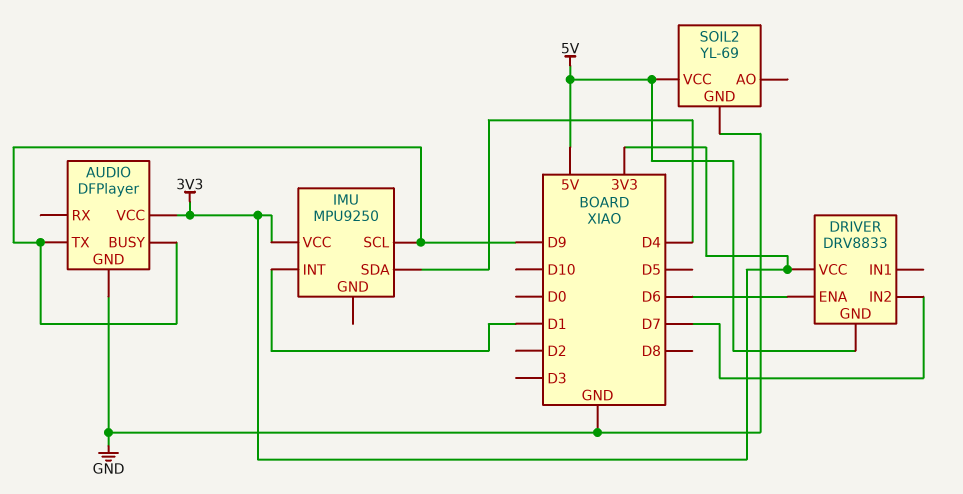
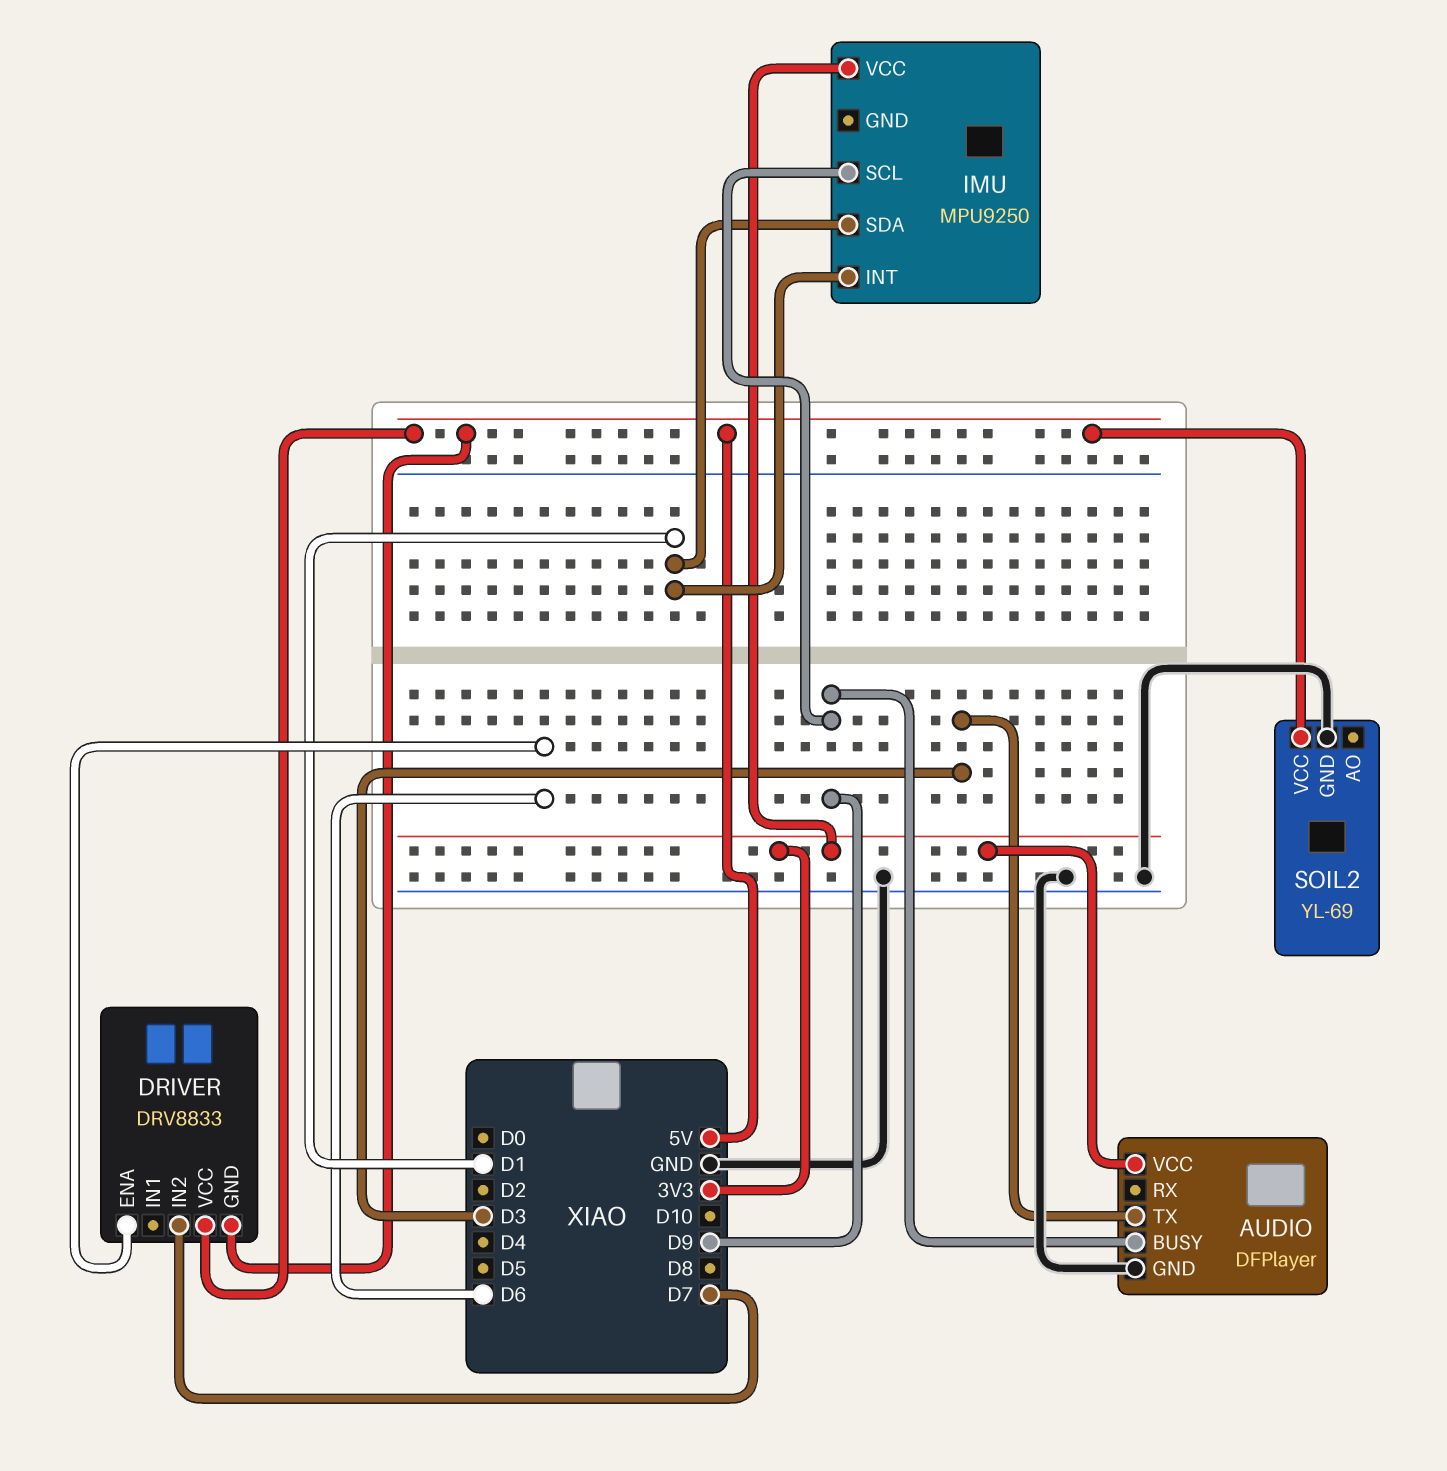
AUDIO pin TX: D9 -> D3
DRIVER pin VCC: 3V3 -> 5V
IMU pin SDA: D4 -> D1

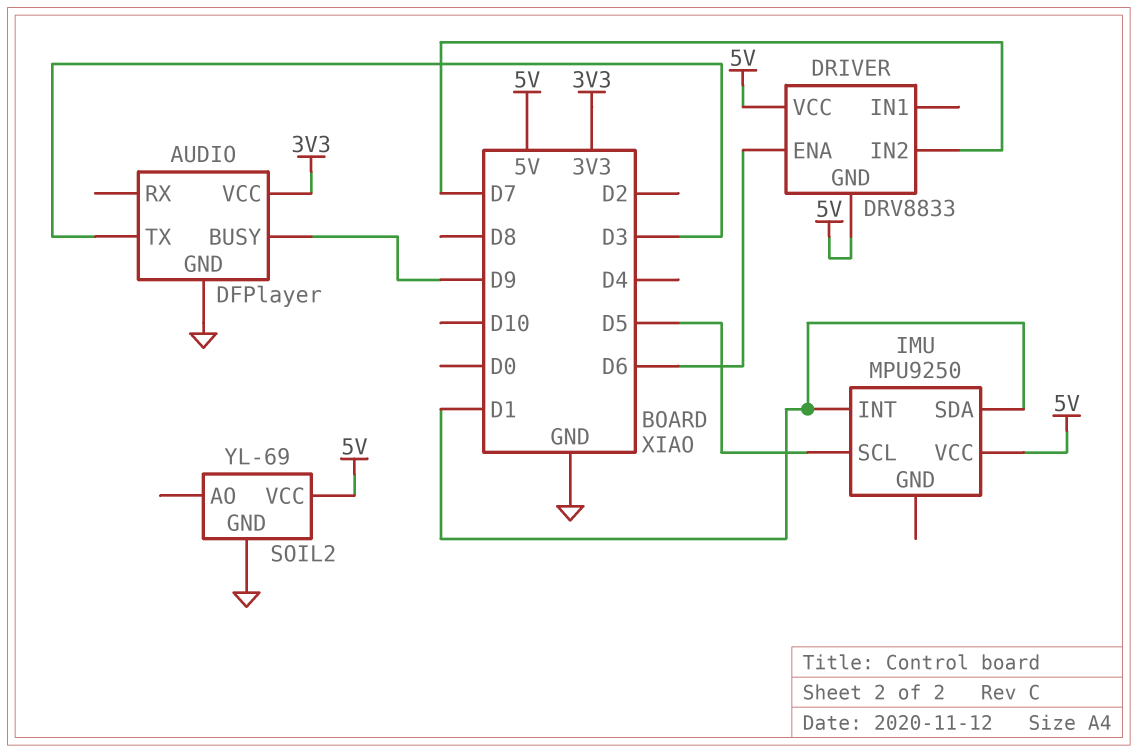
IMU pin SCL: D9 -> D5
IMU pin VCC: 3V3 -> 5V

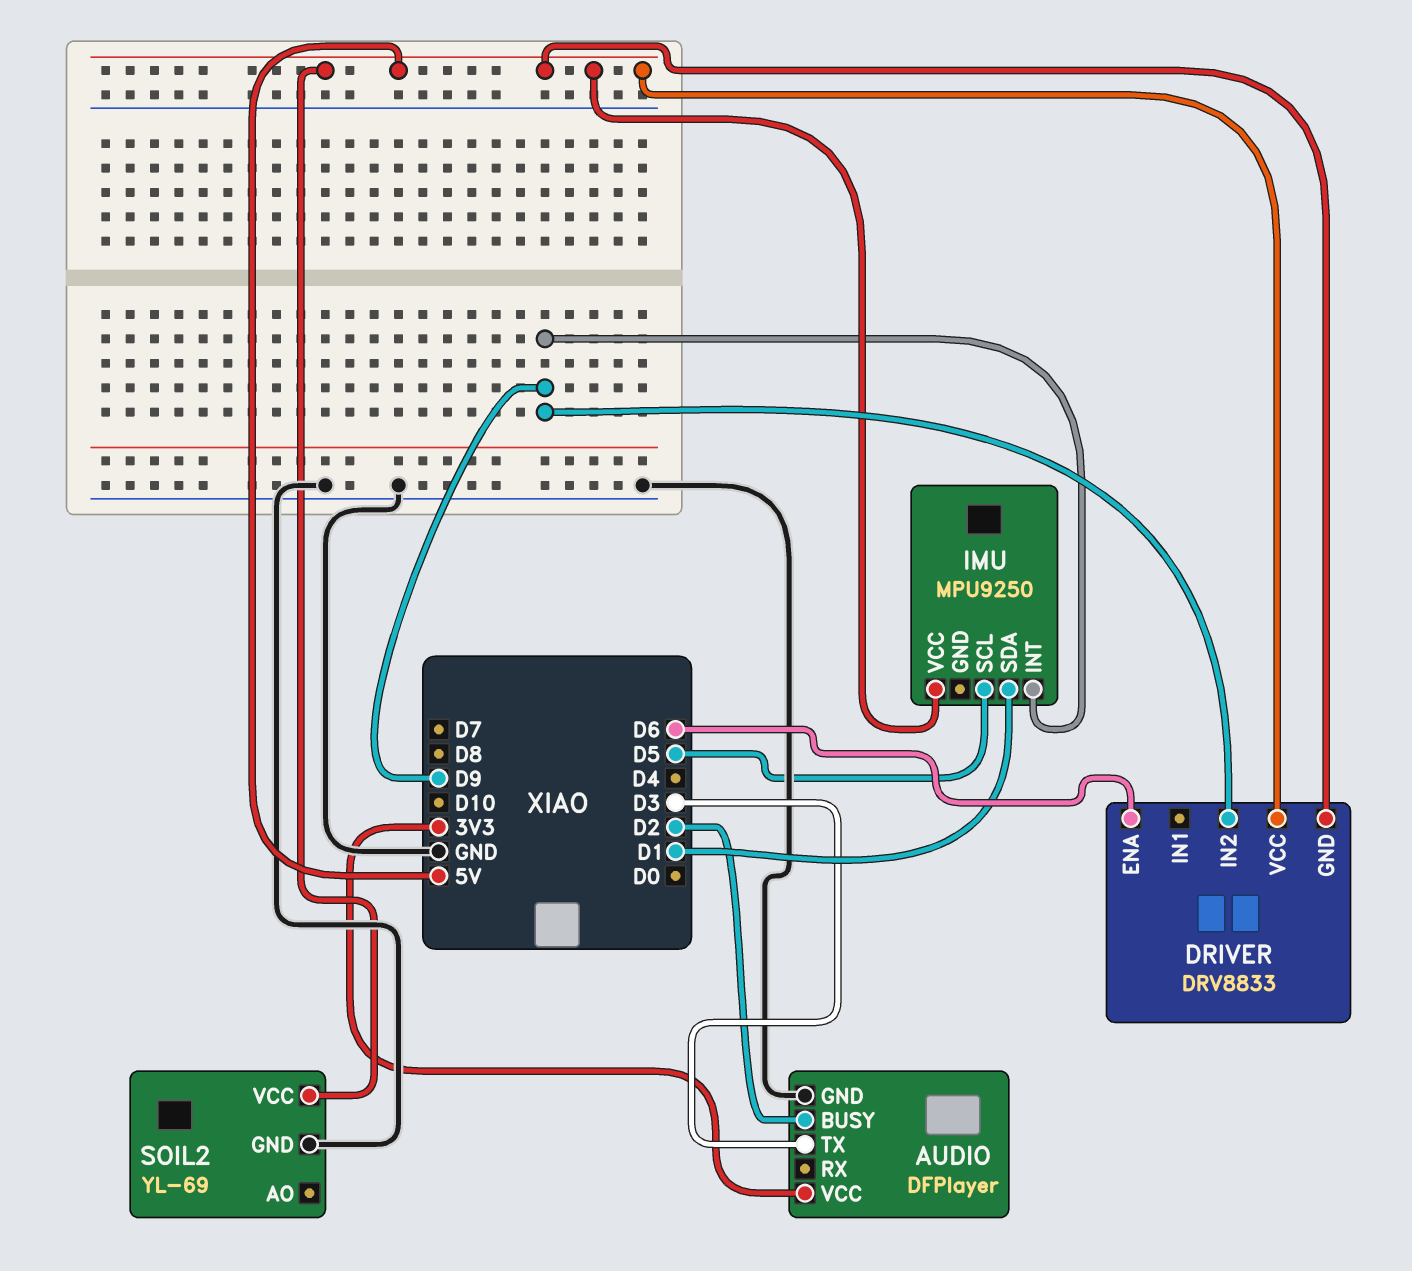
AUDIO pin BUSY: D9 -> D2
DRIVER pin IN2: D7 -> D9
IMU pin INT: D1 -> D9

